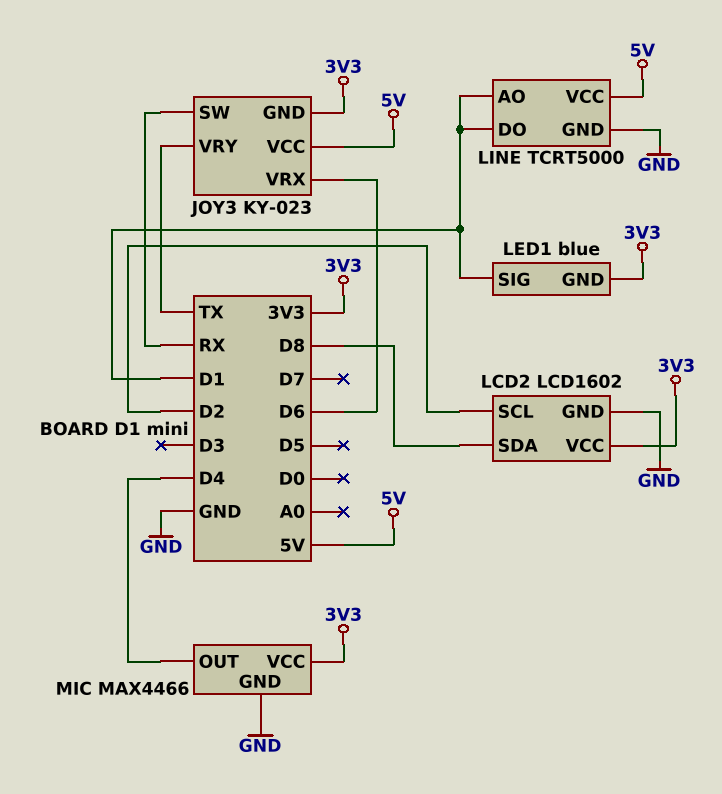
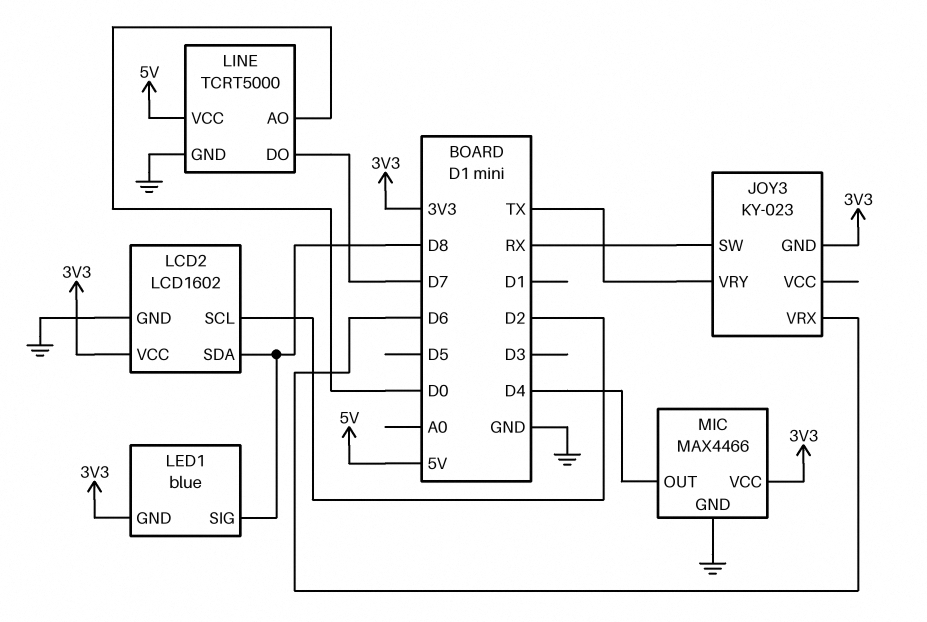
JOY3 pin VCC: 5V -> none
LED1 pin SIG: D1 -> D8
LINE pin AO: D1 -> D0
LINE pin DO: D1 -> D7

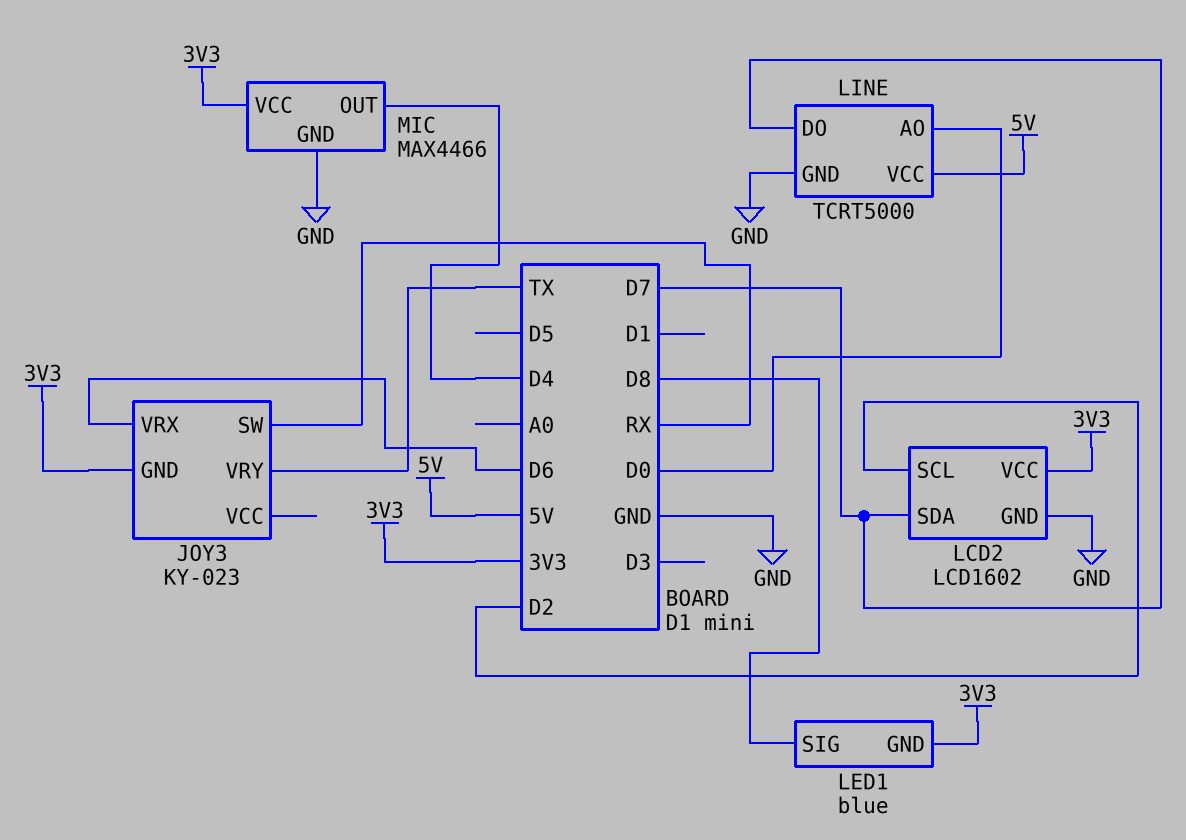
LCD2 pin SDA: D8 -> D7

